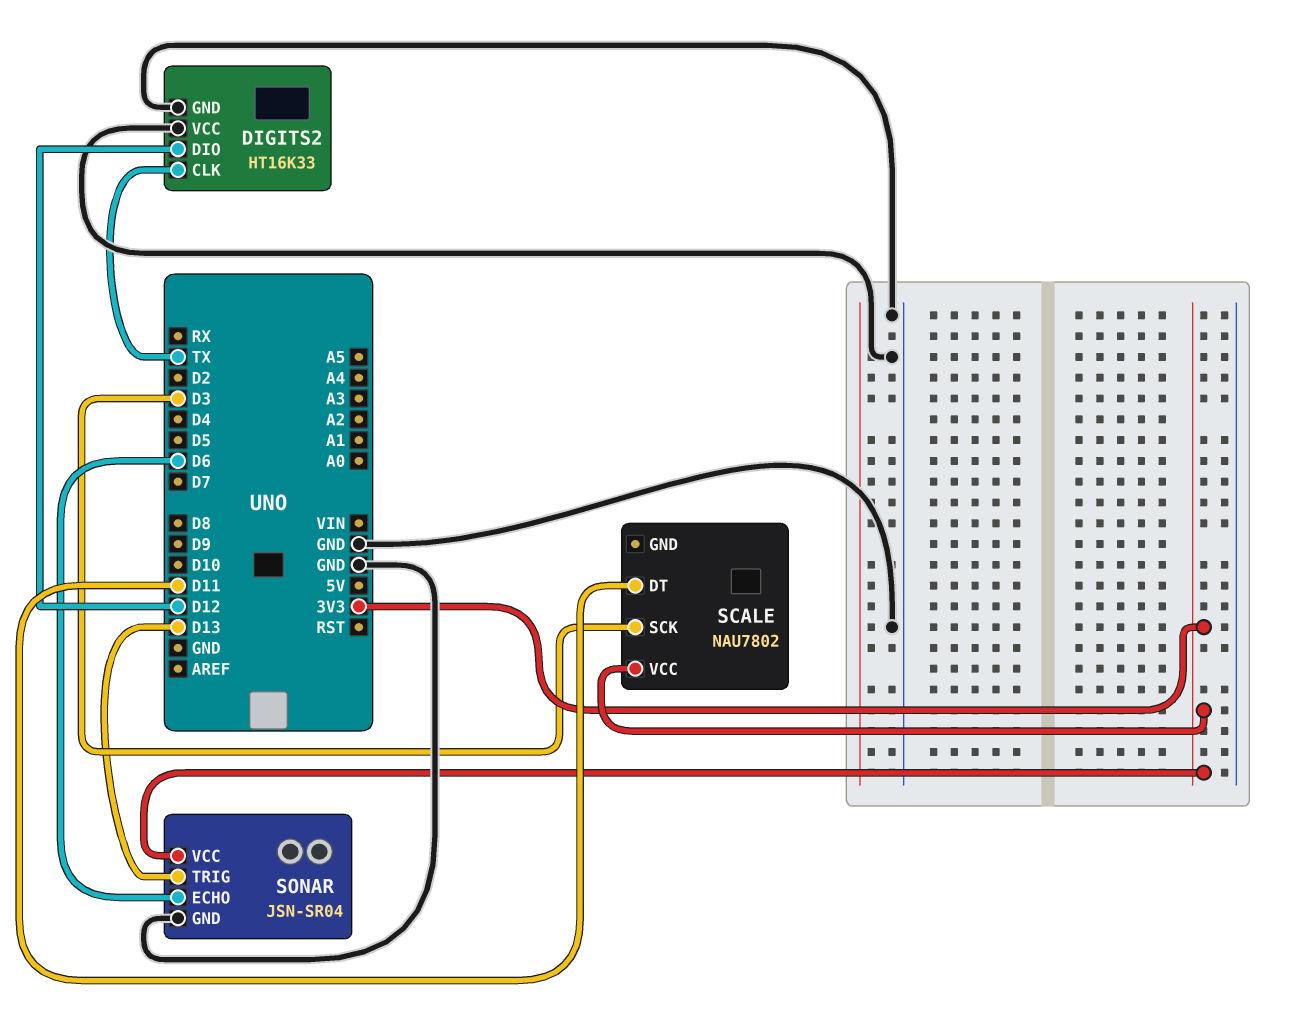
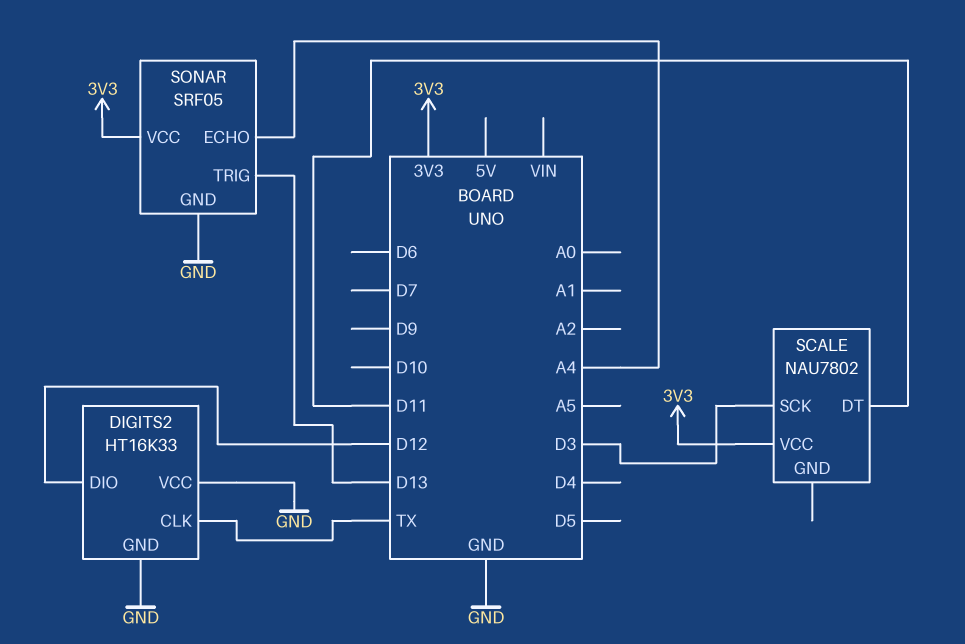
SONAR: JSN-SR04 -> SRF05
SONAR pin ECHO: D6 -> A4

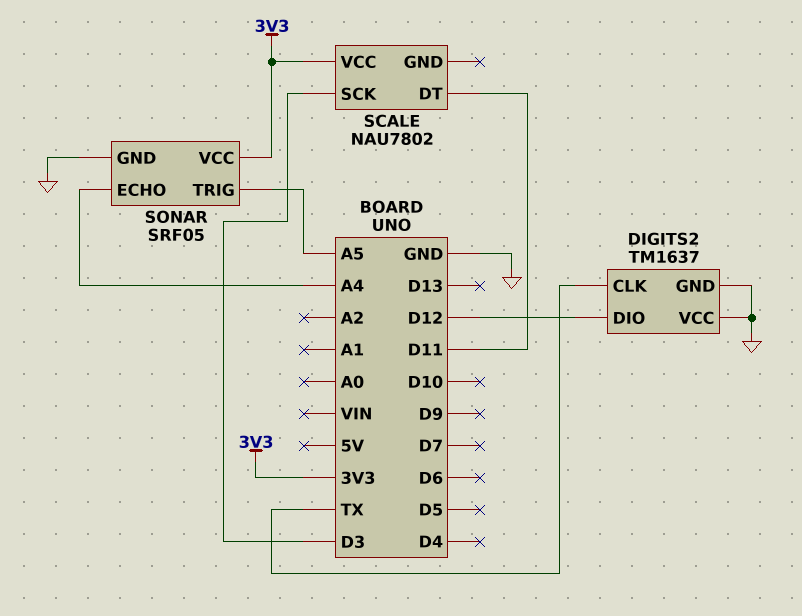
DIGITS2: HT16K33 -> TM1637
SONAR pin TRIG: D13 -> A5

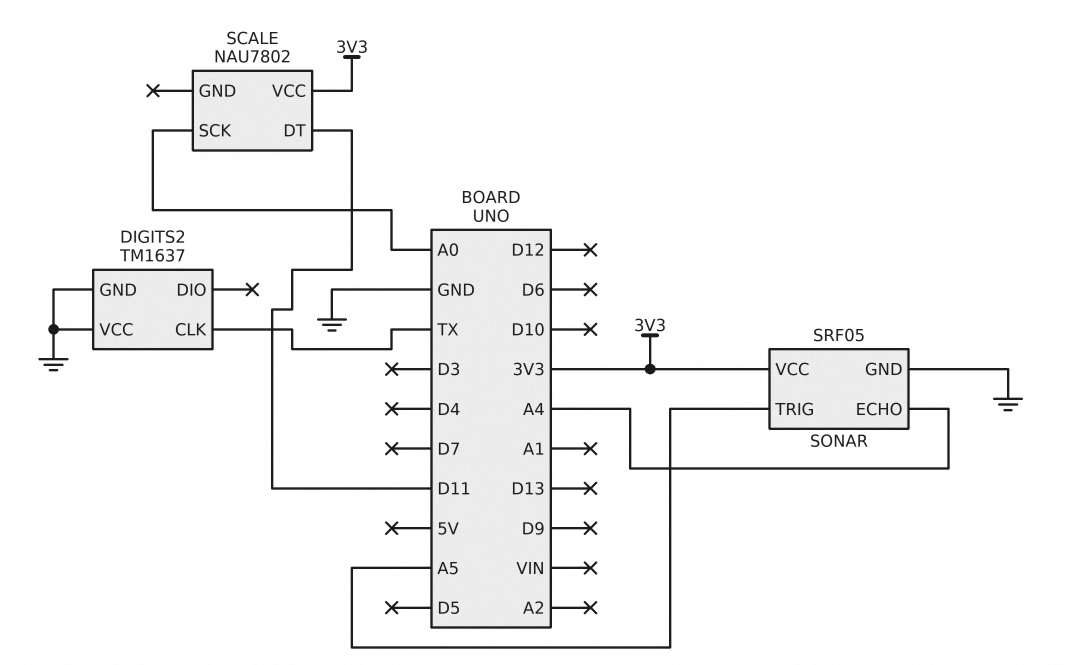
DIGITS2 pin DIO: D12 -> none
SCALE pin SCK: D3 -> A0

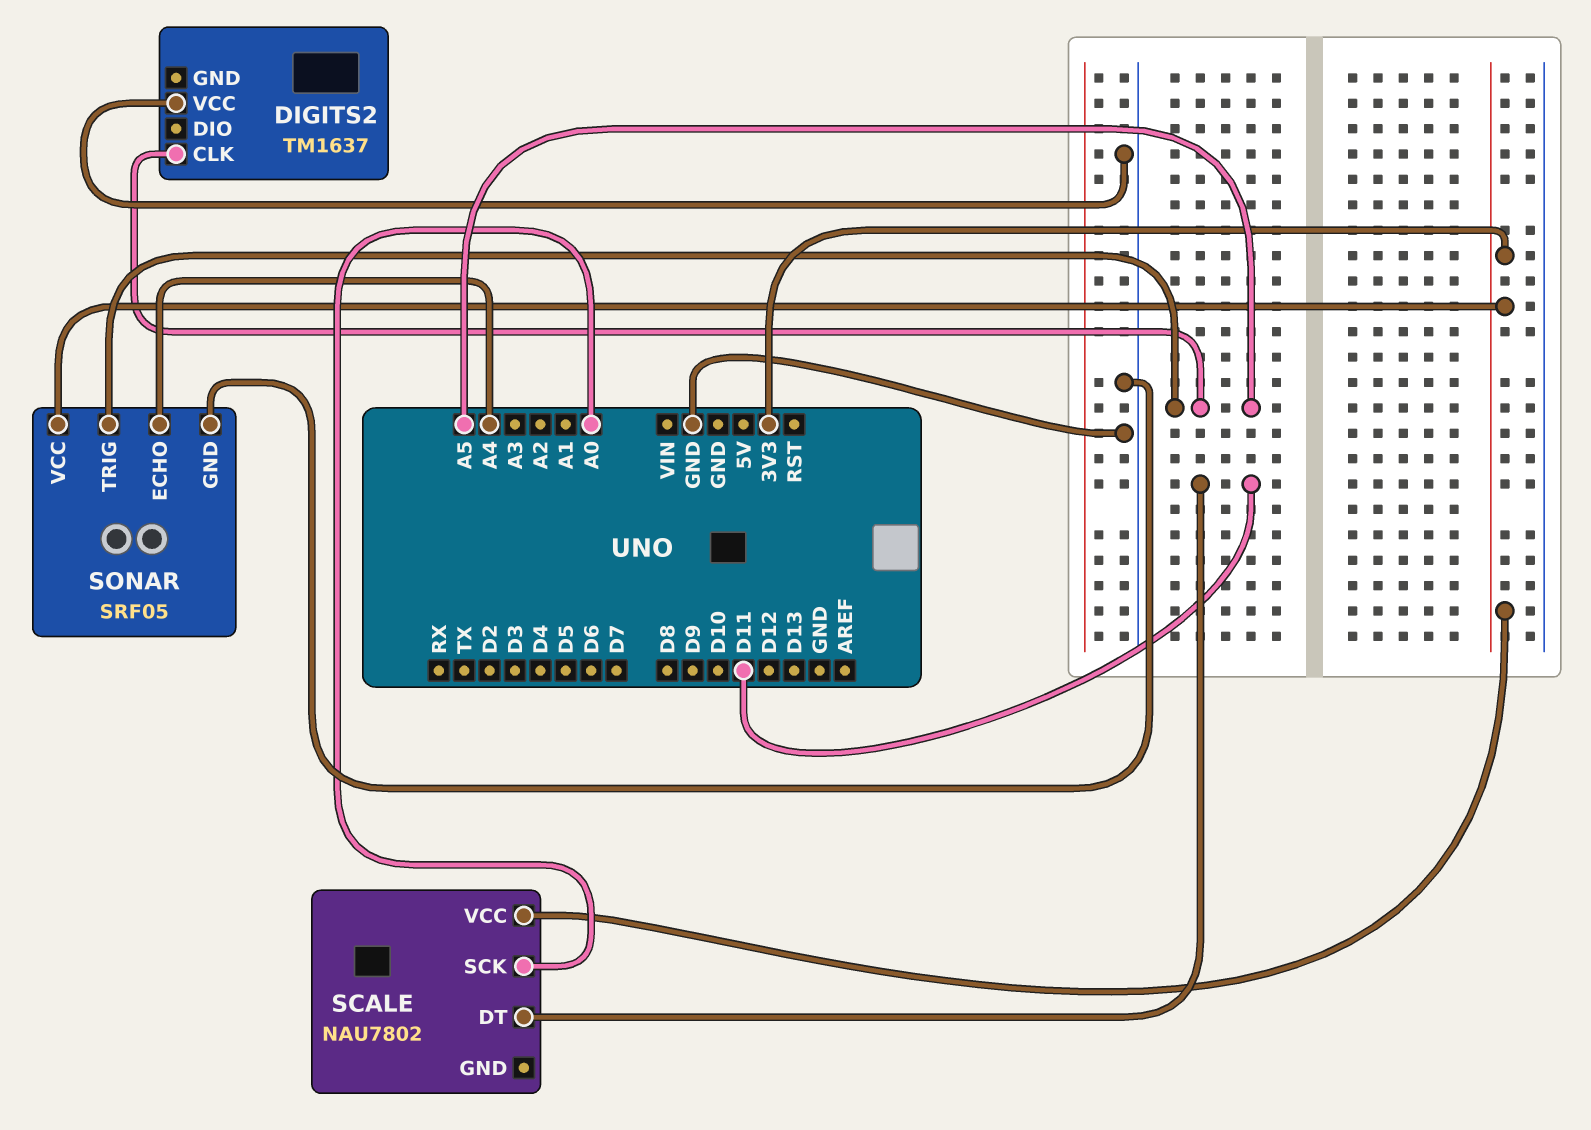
DIGITS2 pin CLK: TX -> A5
DIGITS2 pin GND: GND -> none

